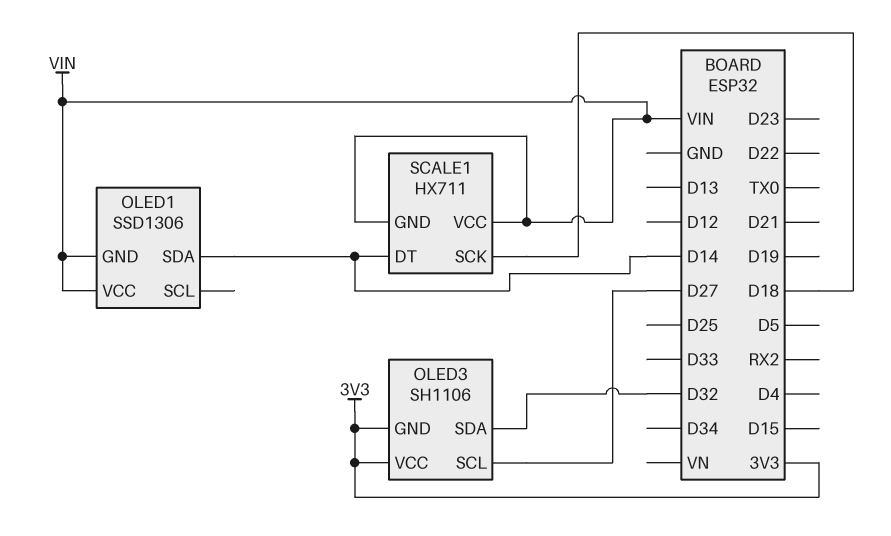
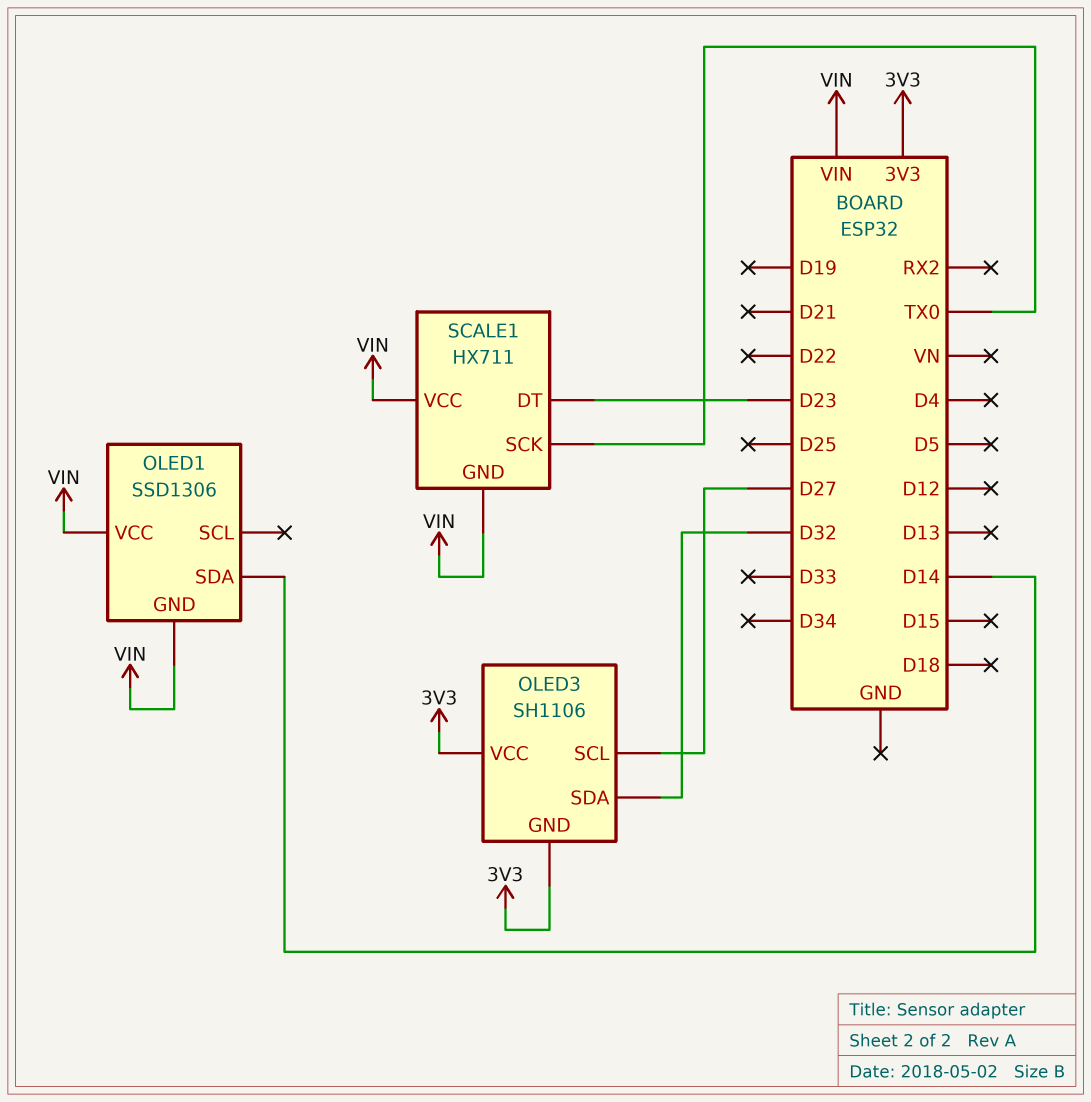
SCALE1 pin DT: D14 -> D23
SCALE1 pin SCK: D18 -> TX0

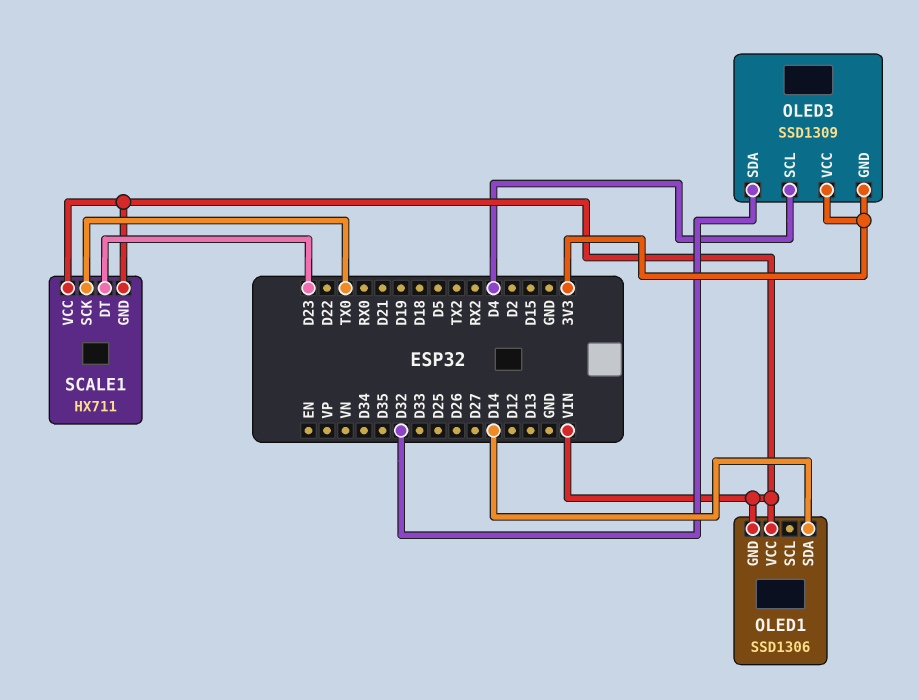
OLED3: SH1106 -> SSD1309
OLED3 pin SCL: D27 -> D4

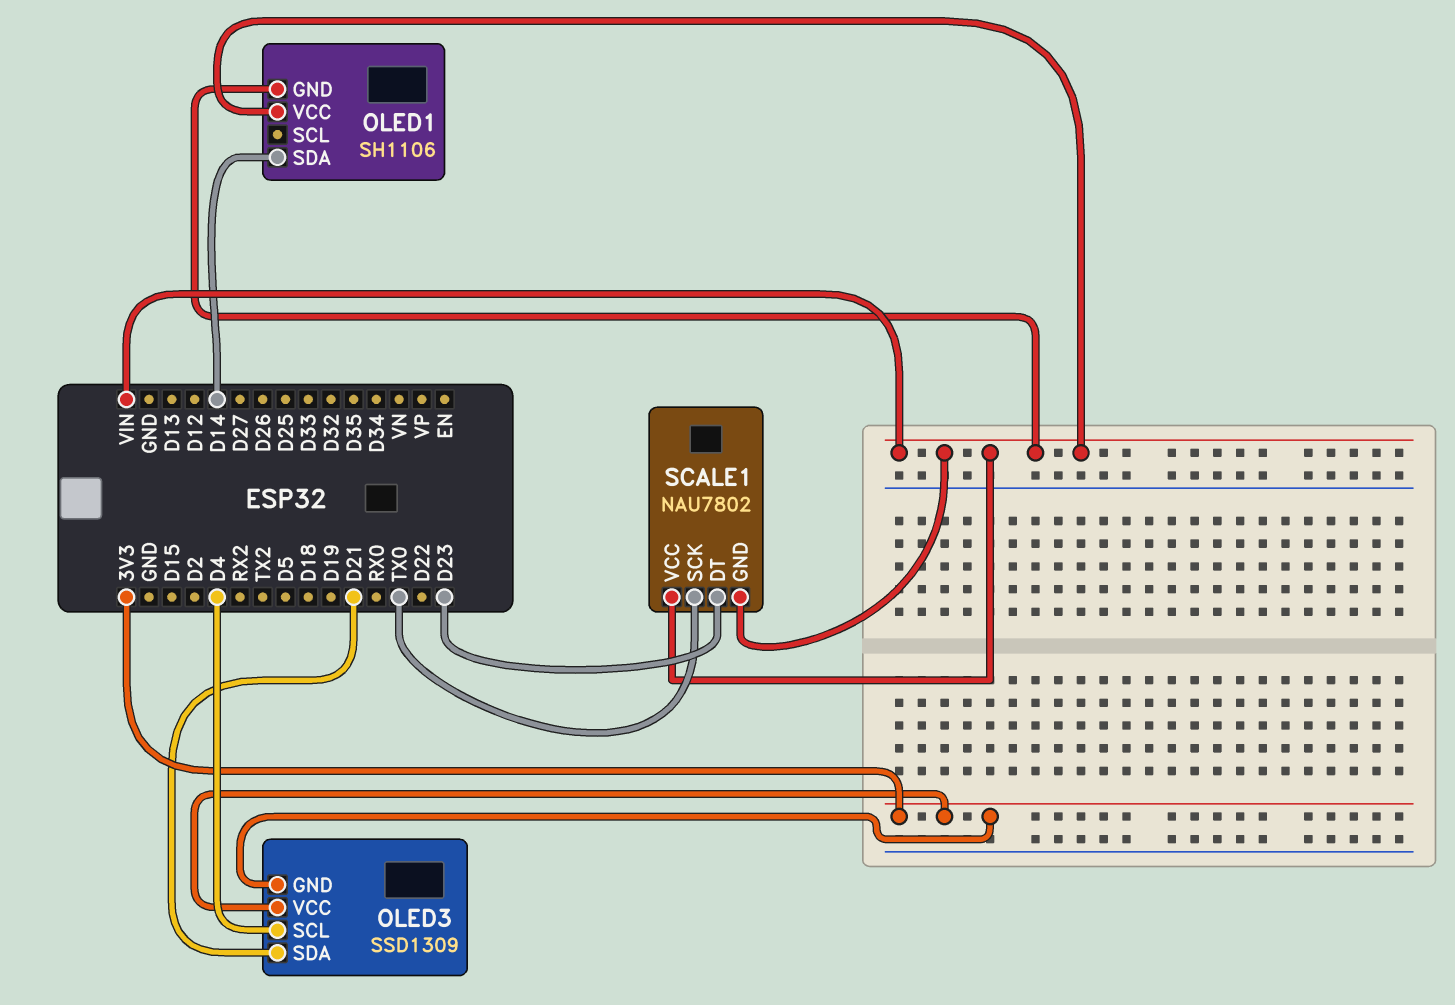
OLED1: SSD1306 -> SH1106
OLED3 pin SDA: D32 -> D21
SCALE1: HX711 -> NAU7802

